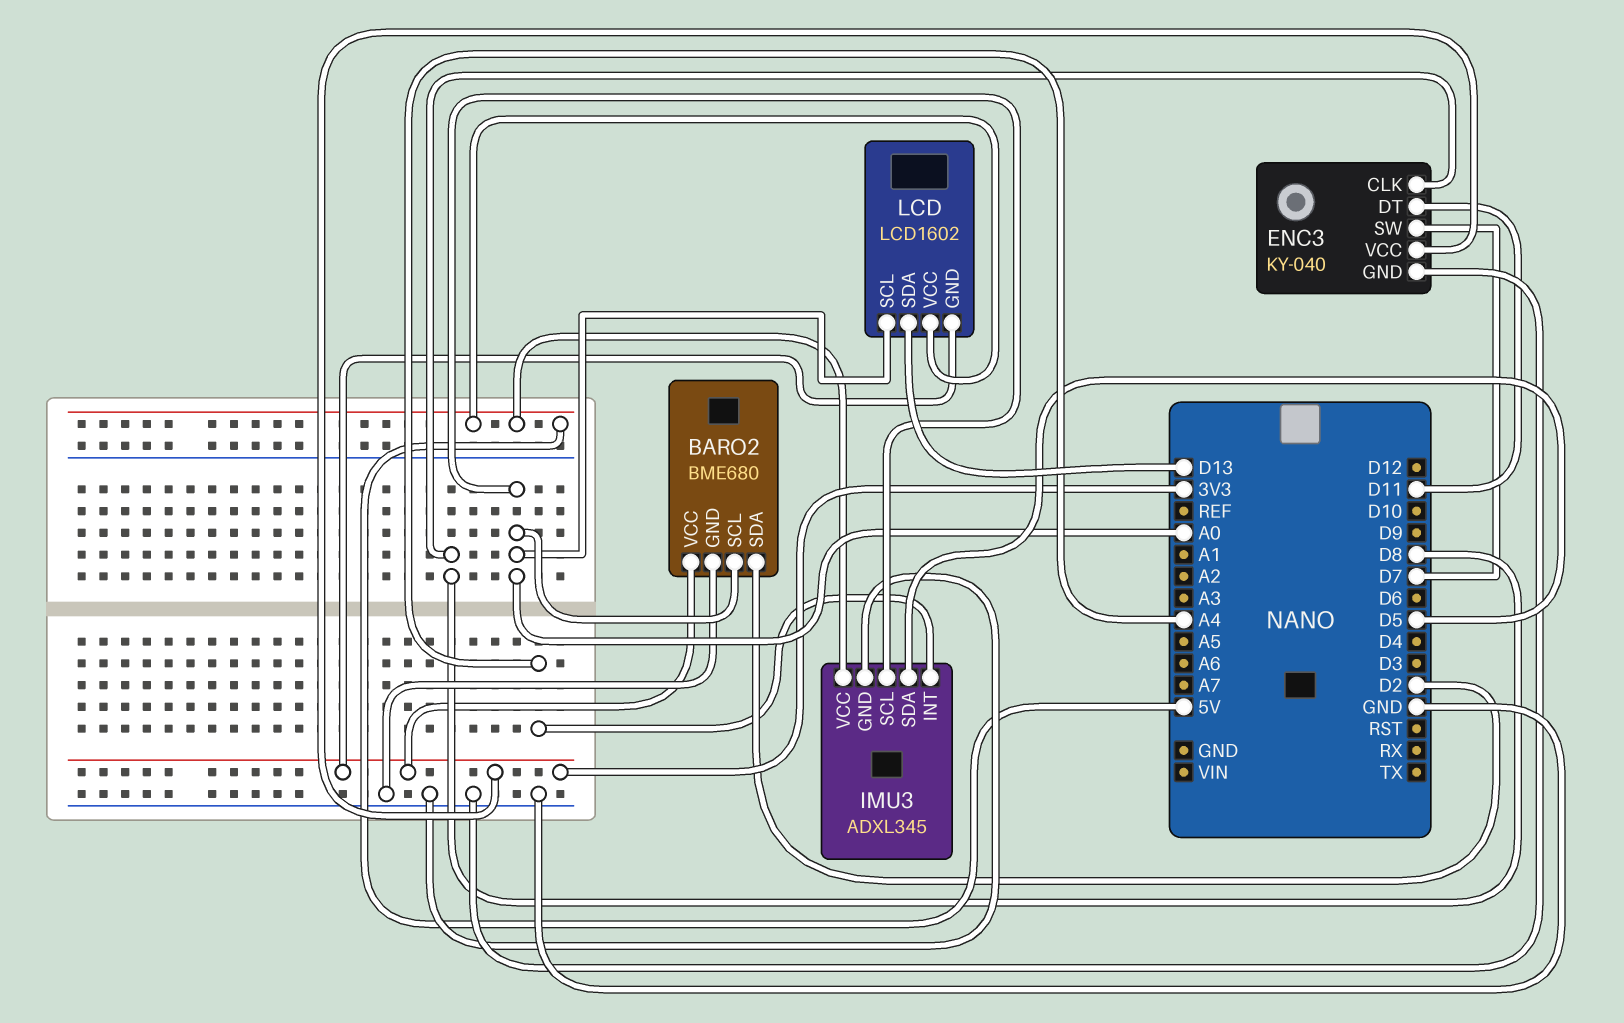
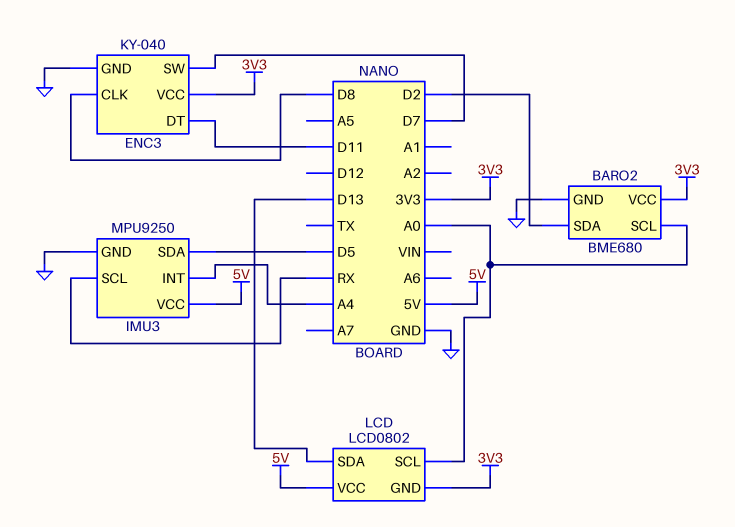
IMU3: ADXL345 -> MPU9250
IMU3 pin SCL: A0 -> RX
LCD: LCD1602 -> LCD0802

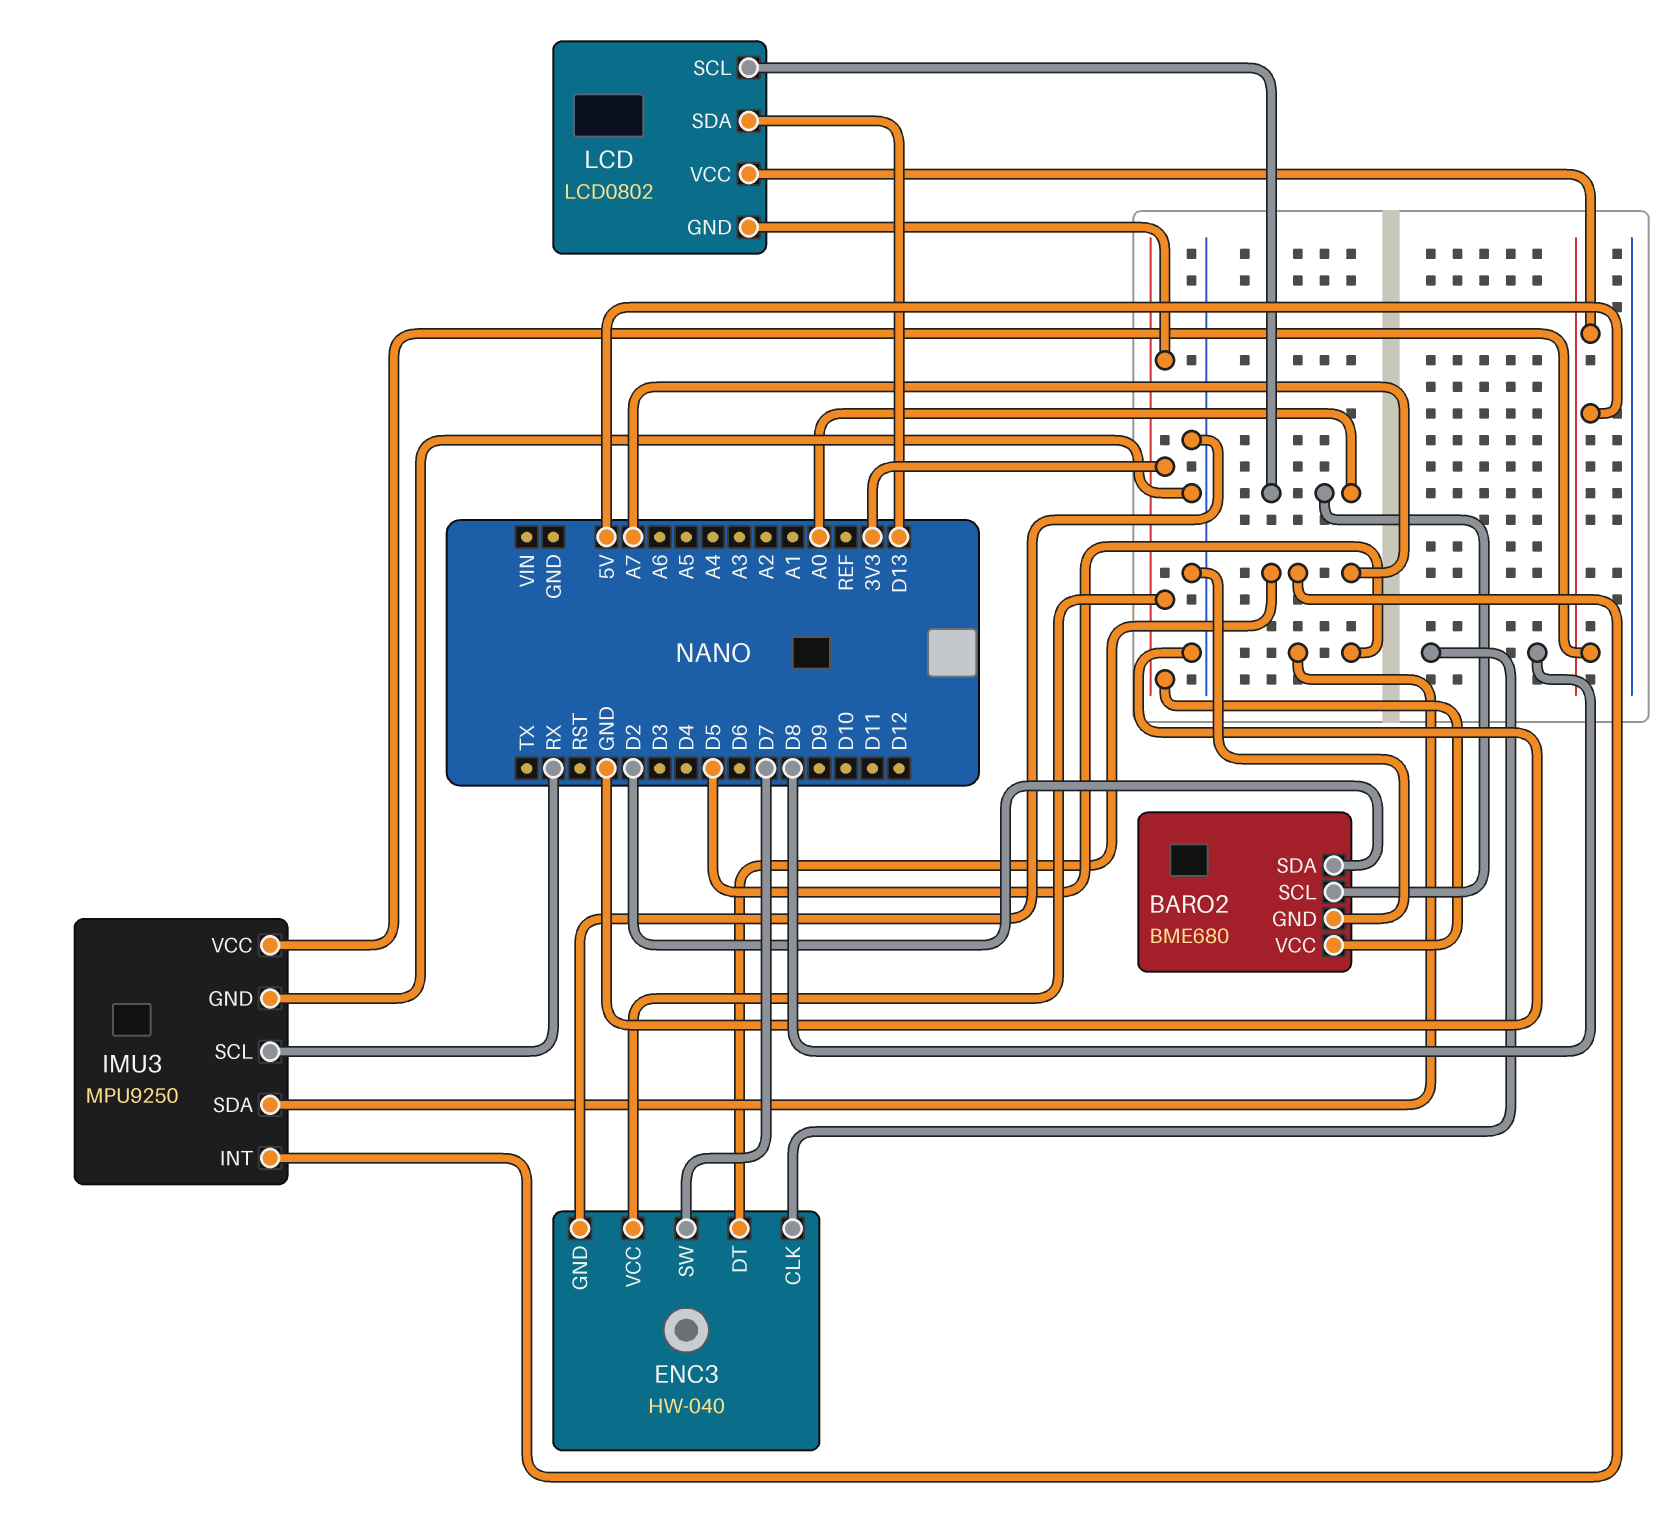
ENC3: KY-040 -> HW-040
ENC3 pin DT: D11 -> A7
IMU3 pin INT: A4 -> A7

